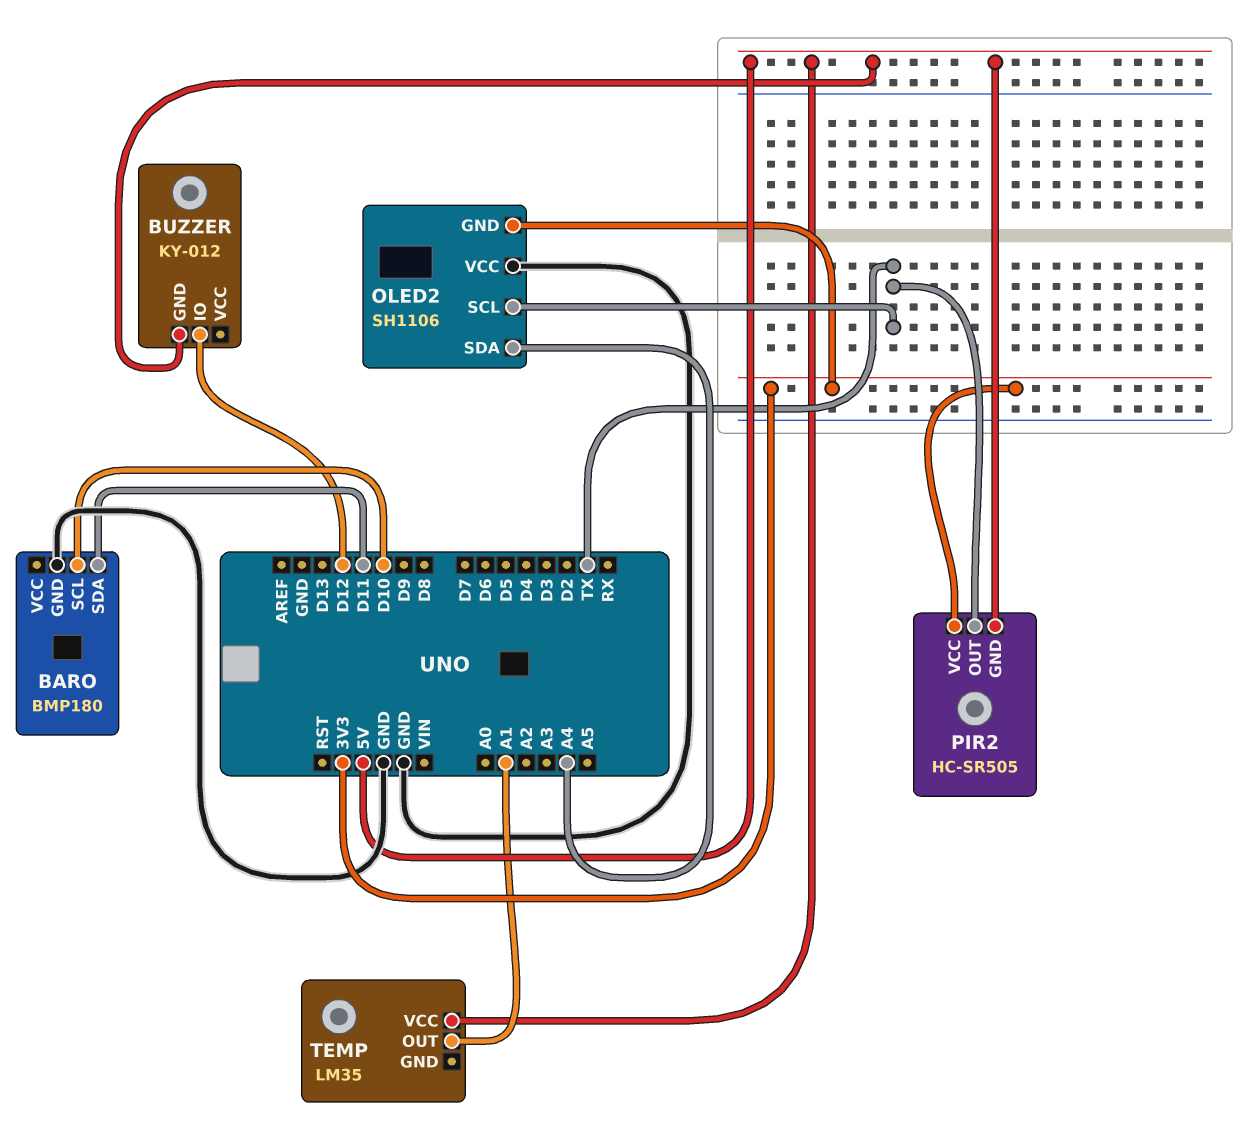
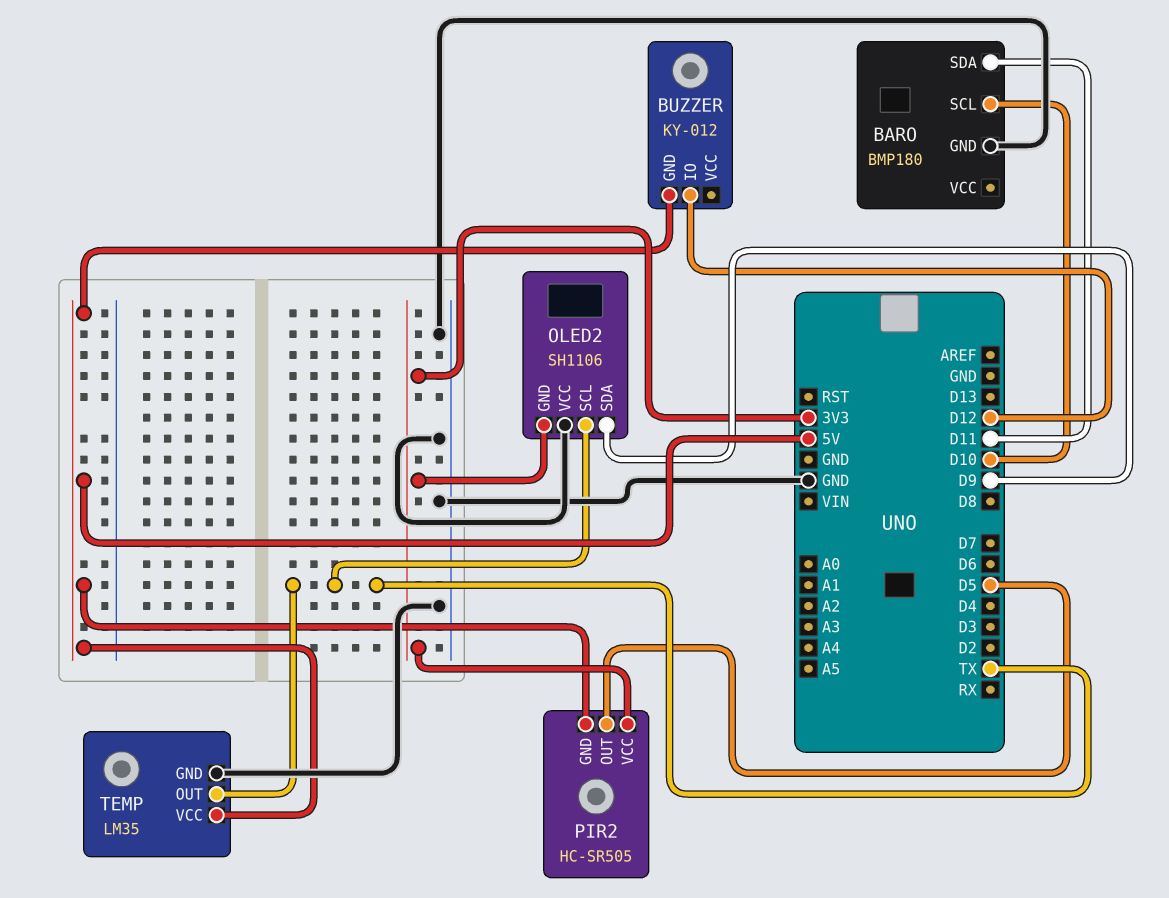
OLED2 pin SDA: A4 -> D9
PIR2 pin OUT: TX -> D5
TEMP pin GND: none -> GND
TEMP pin OUT: A1 -> TX

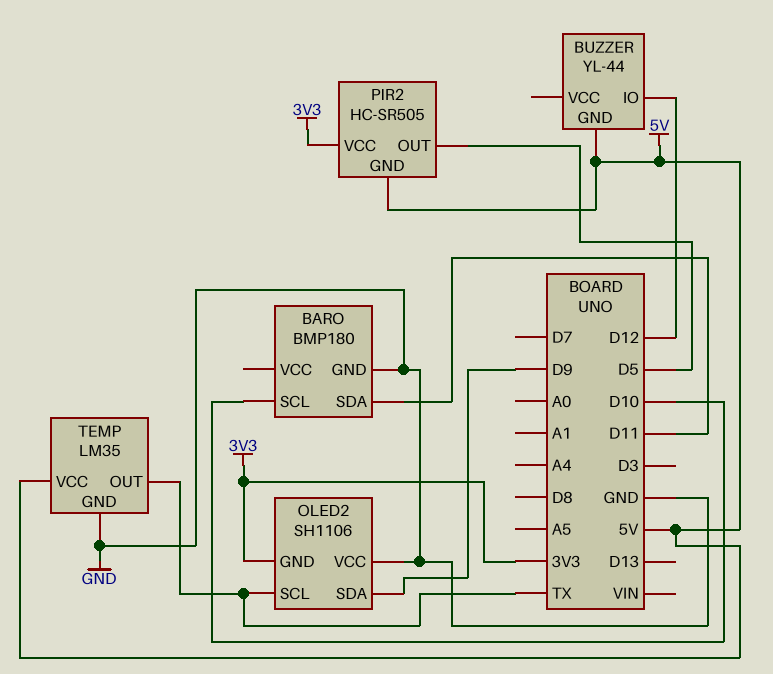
BUZZER: KY-012 -> YL-44

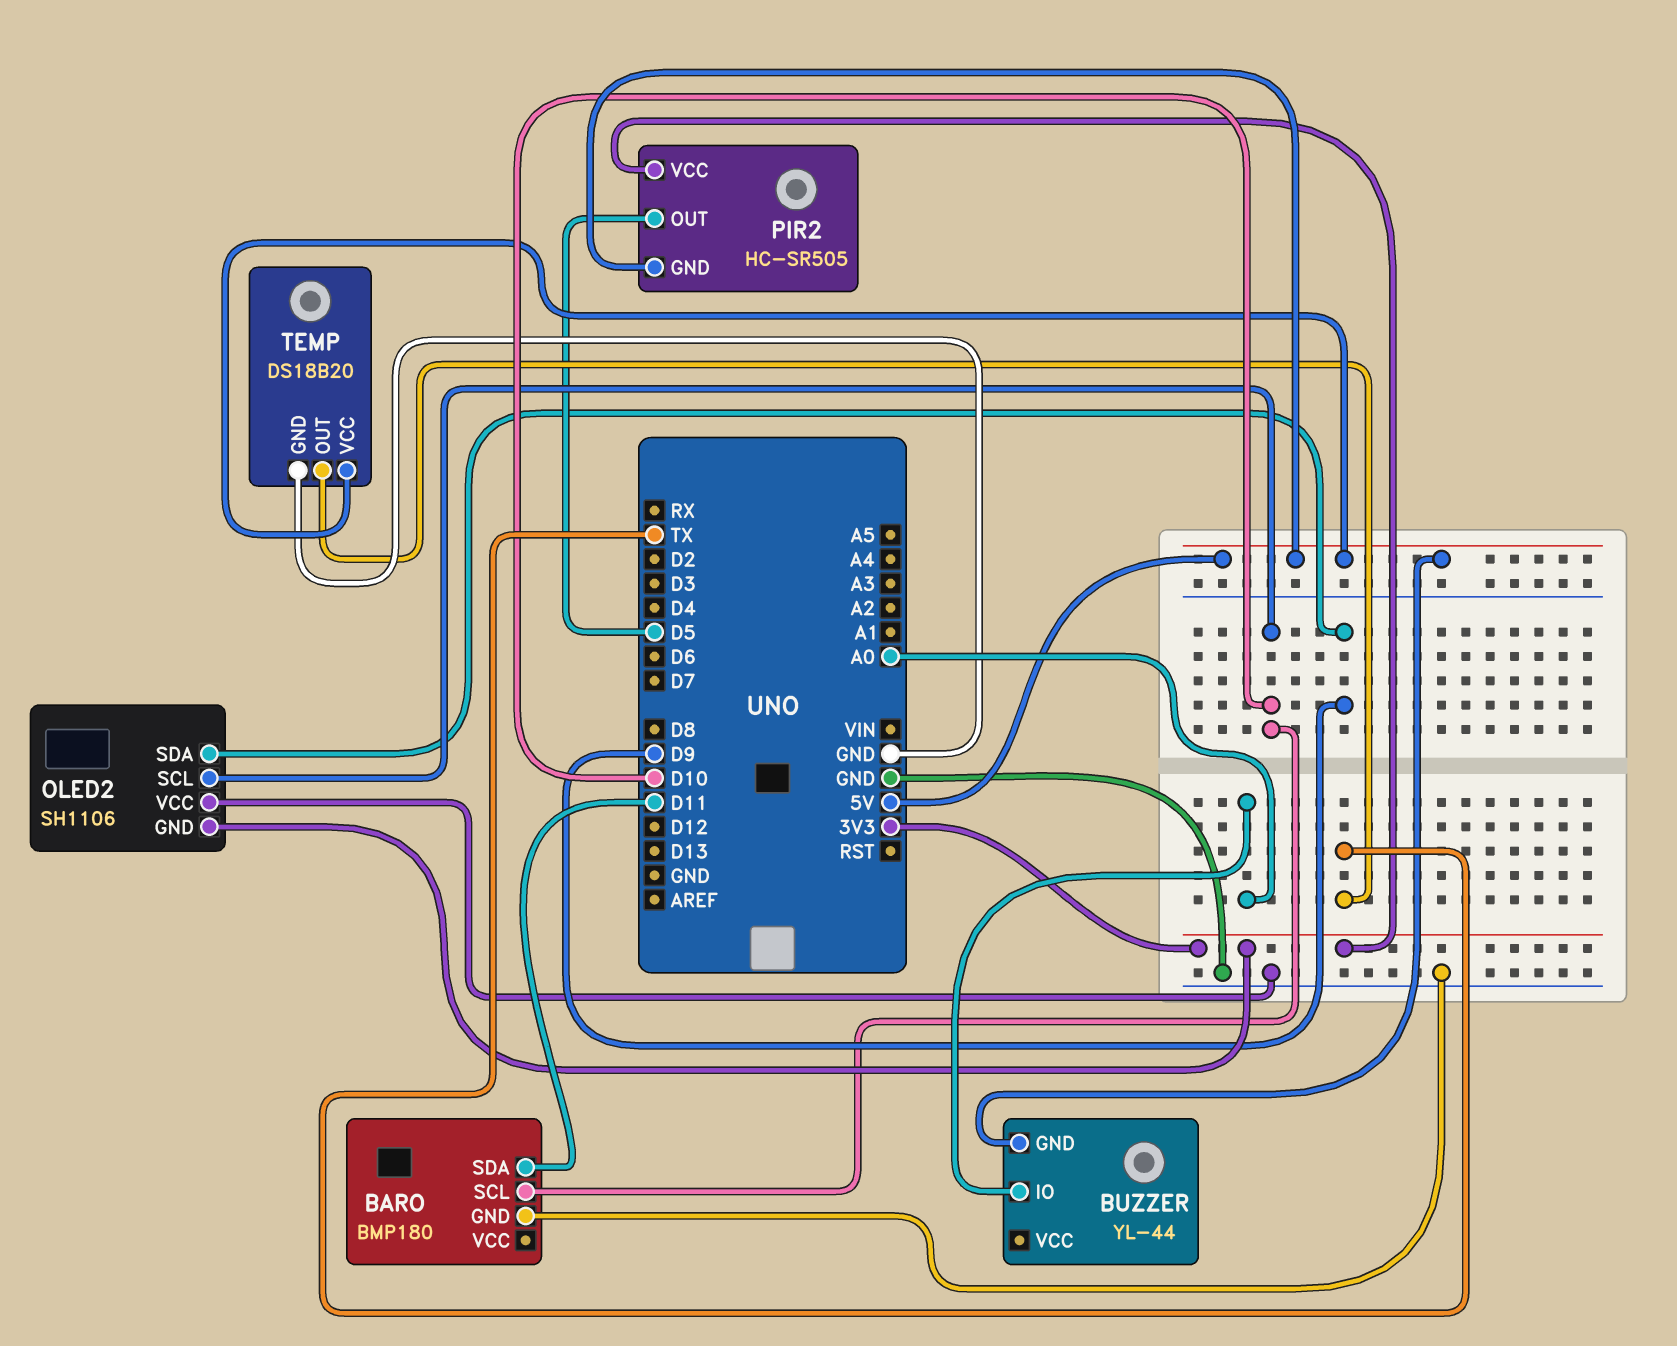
BUZZER pin IO: D12 -> A0
OLED2 pin SCL: TX -> D10
TEMP: LM35 -> DS18B20

